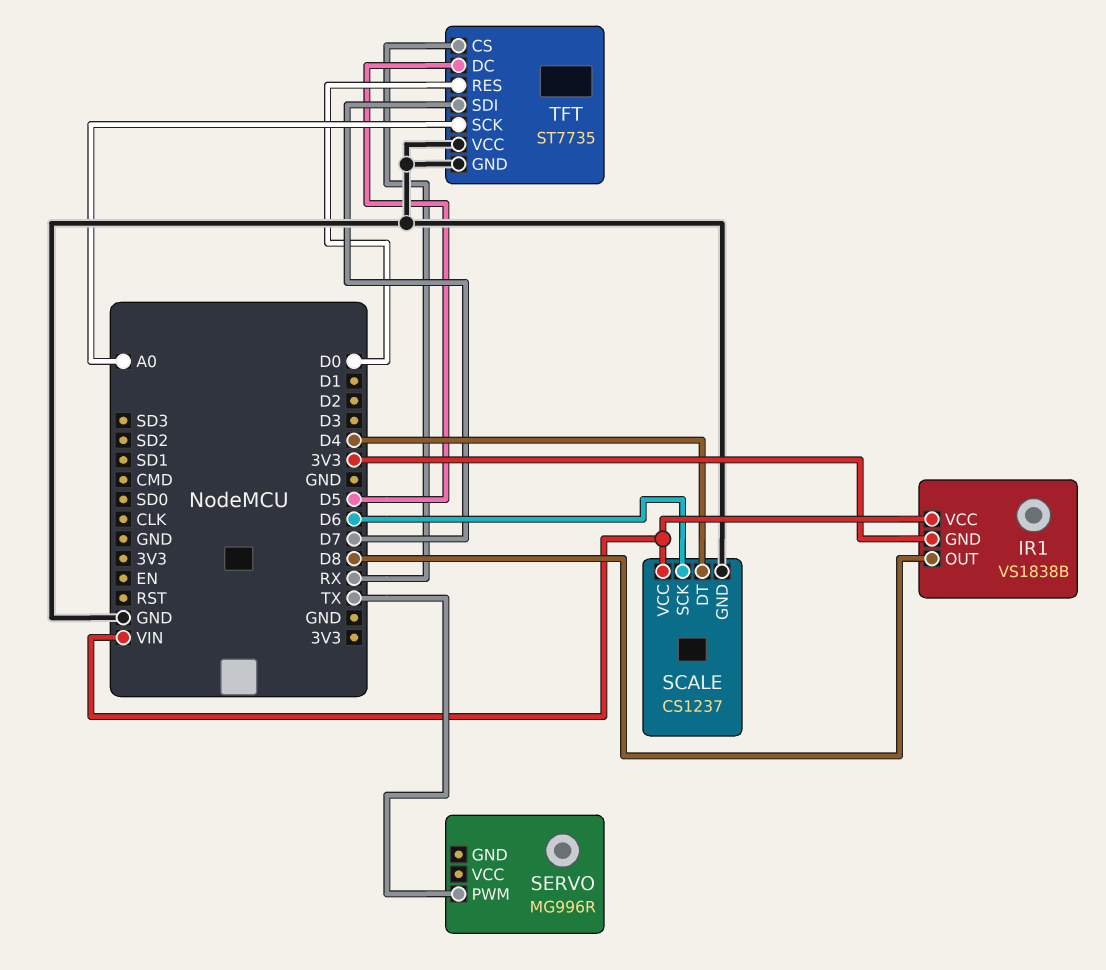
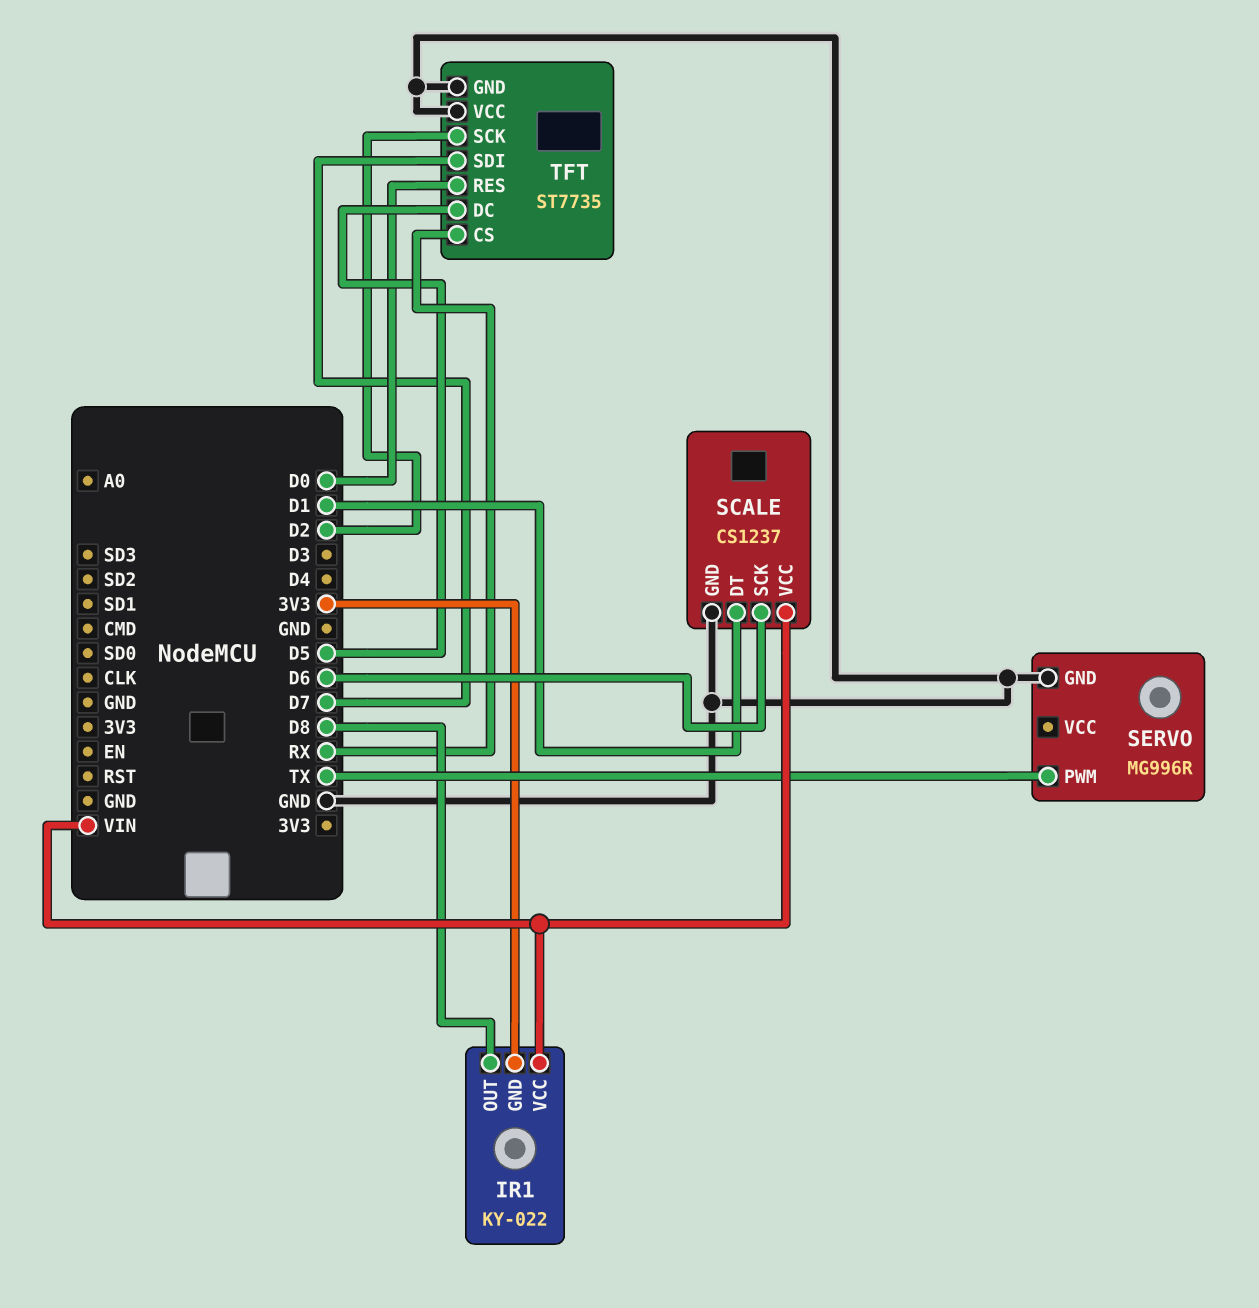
IR1: VS1838B -> KY-022
SCALE pin DT: D4 -> D1
SERVO pin GND: none -> GND
TFT pin SCK: A0 -> D2

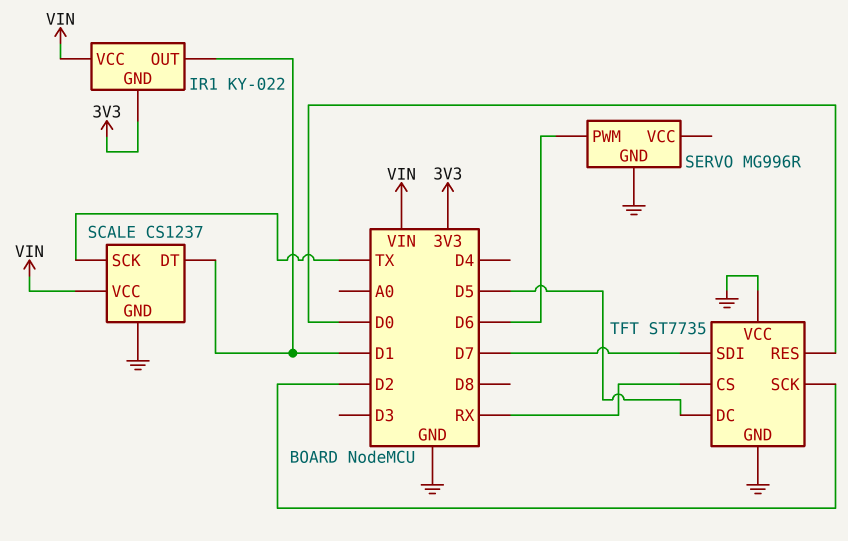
IR1 pin OUT: D8 -> D1
SCALE pin SCK: D6 -> TX
SERVO pin PWM: TX -> D6

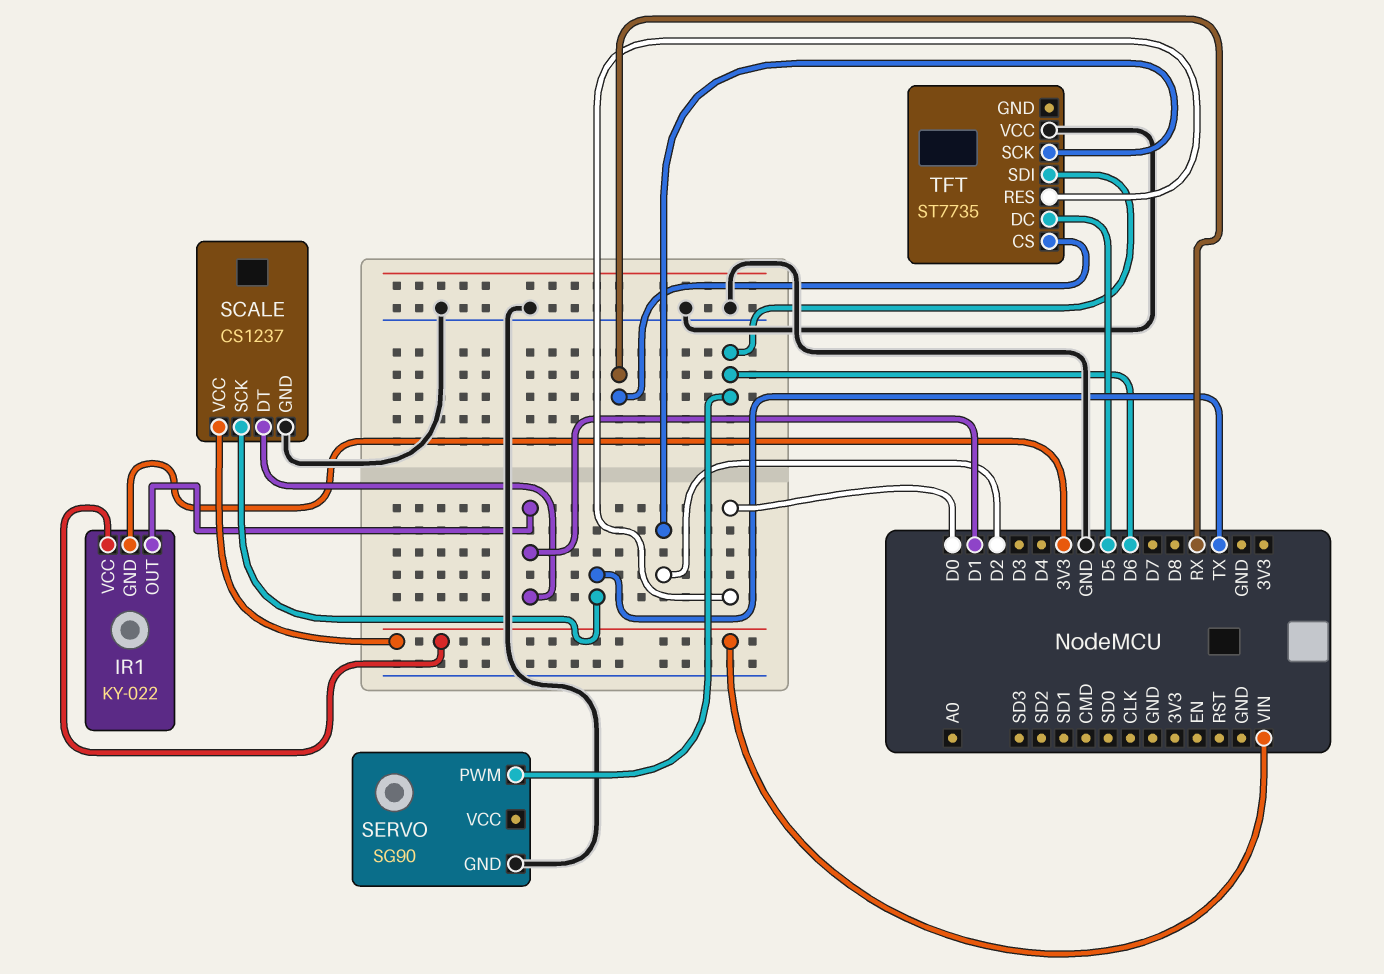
SERVO: MG996R -> SG90
TFT pin GND: GND -> none
TFT pin SDI: D7 -> D6

